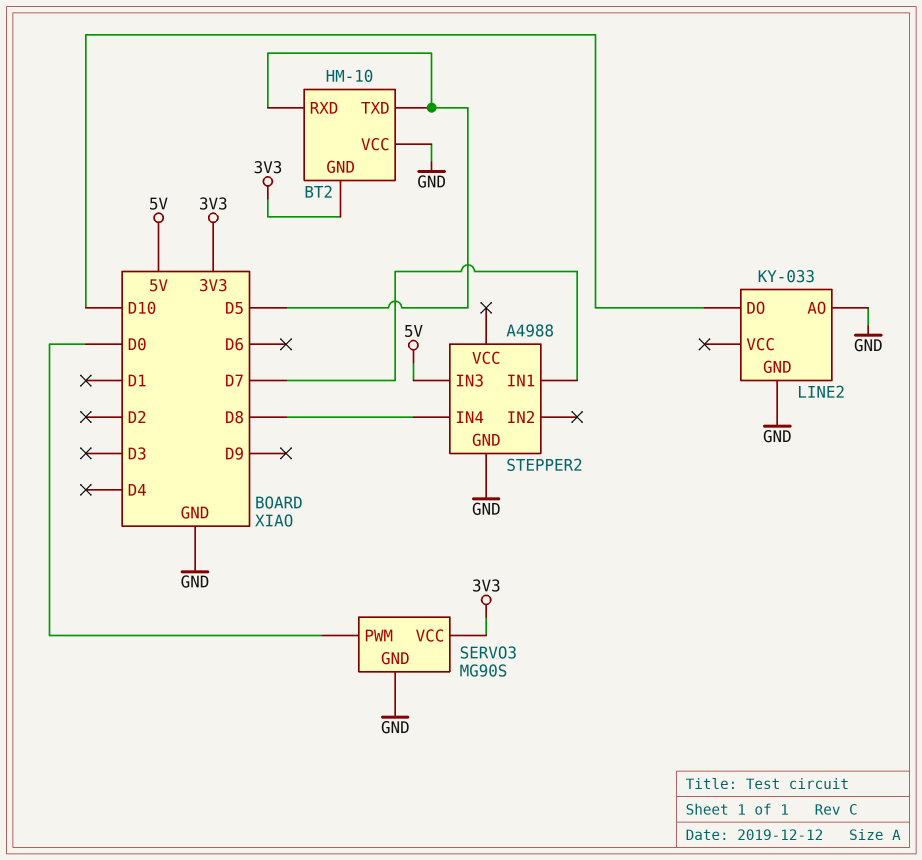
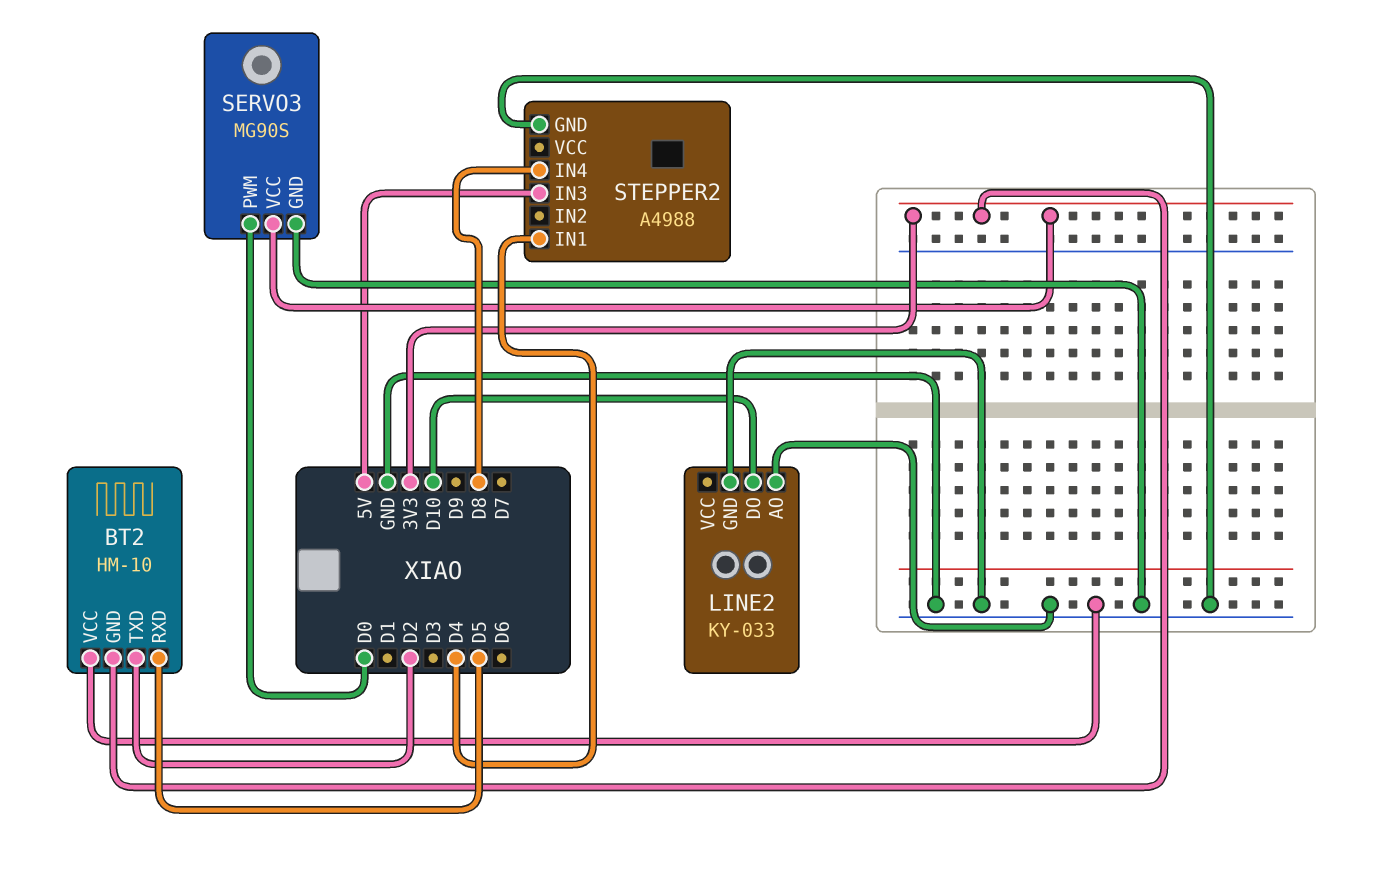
BT2 pin TXD: D5 -> D2
STEPPER2 pin IN1: D7 -> D4

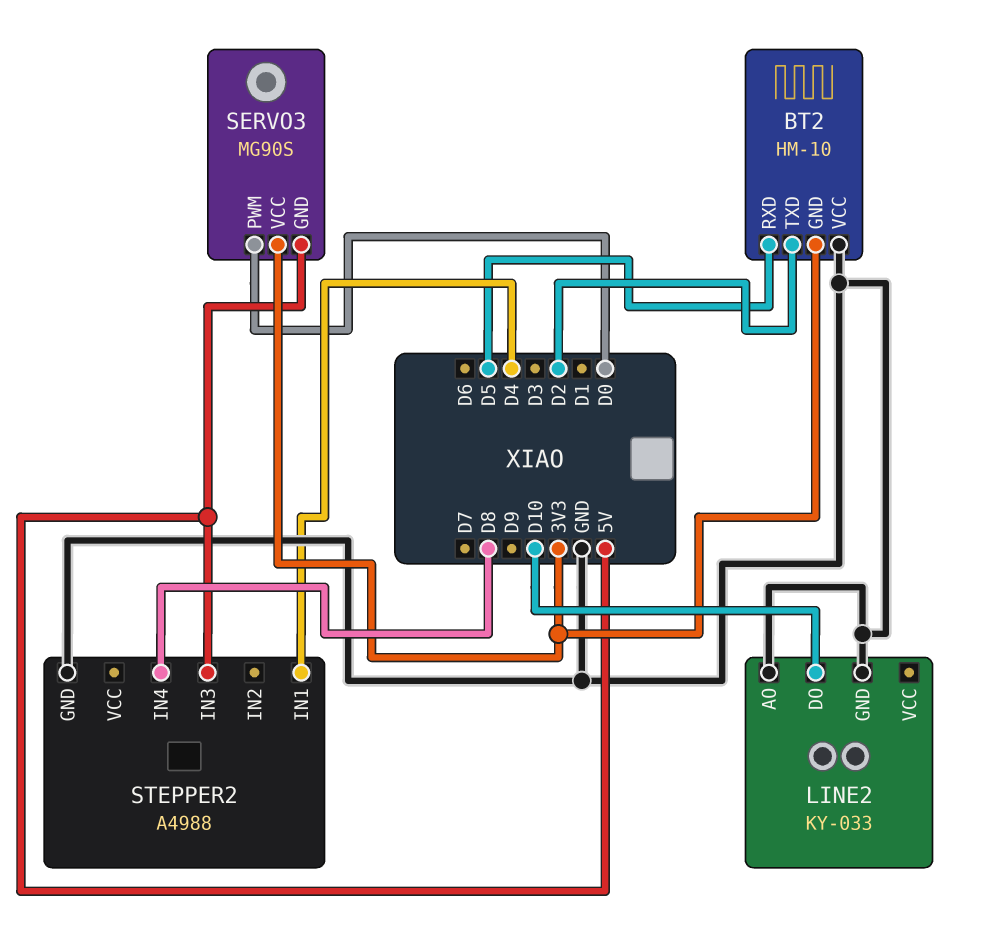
SERVO3 pin GND: GND -> 5V

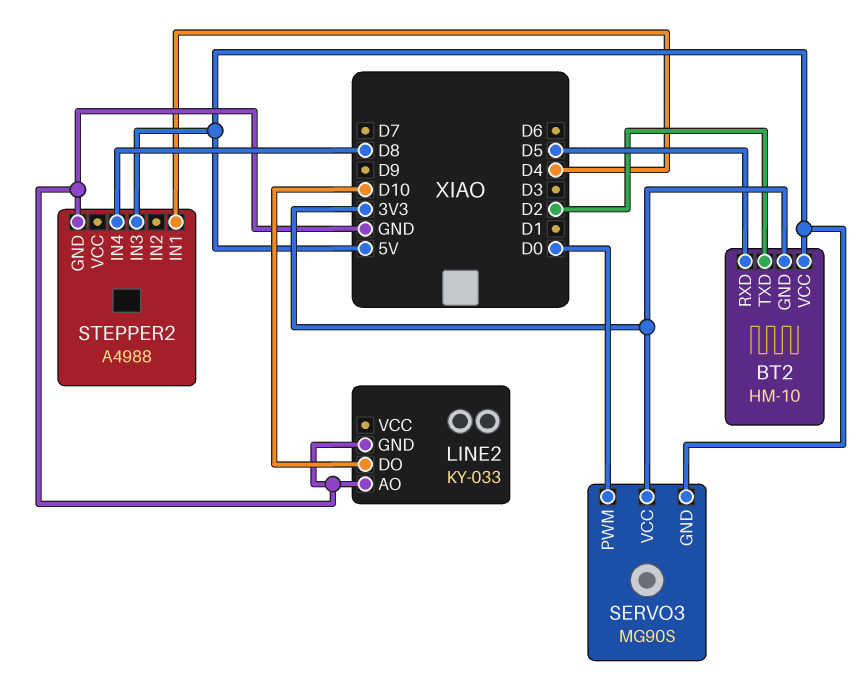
BT2 pin VCC: GND -> 5V

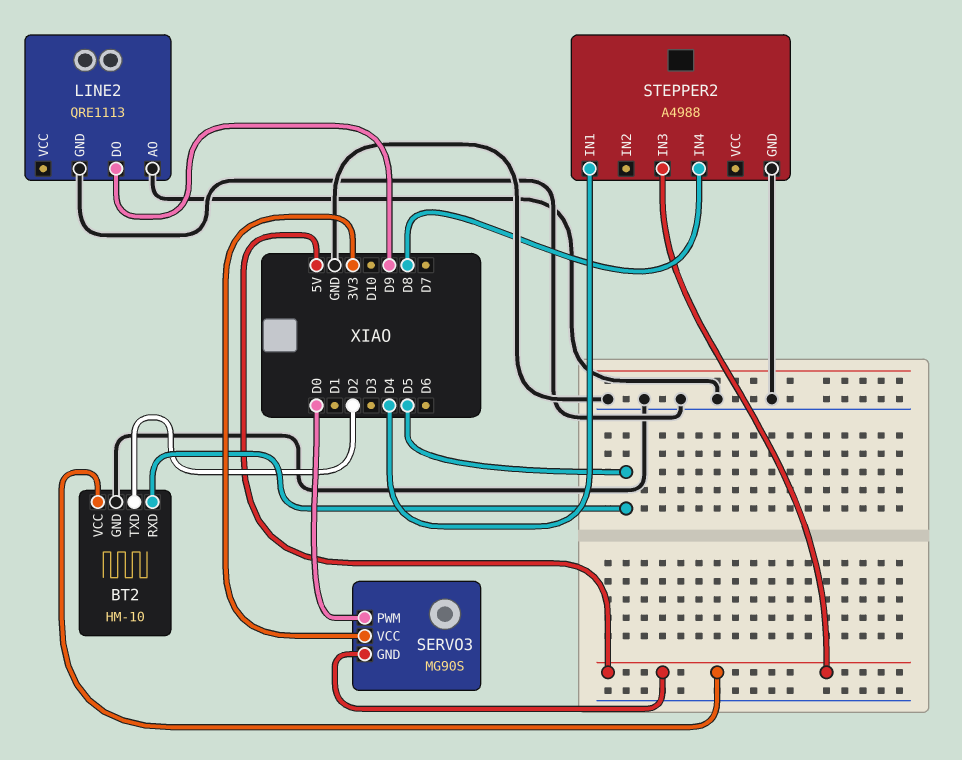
BT2 pin GND: 3V3 -> GND
LINE2: KY-033 -> QRE1113
LINE2 pin DO: D10 -> D9

